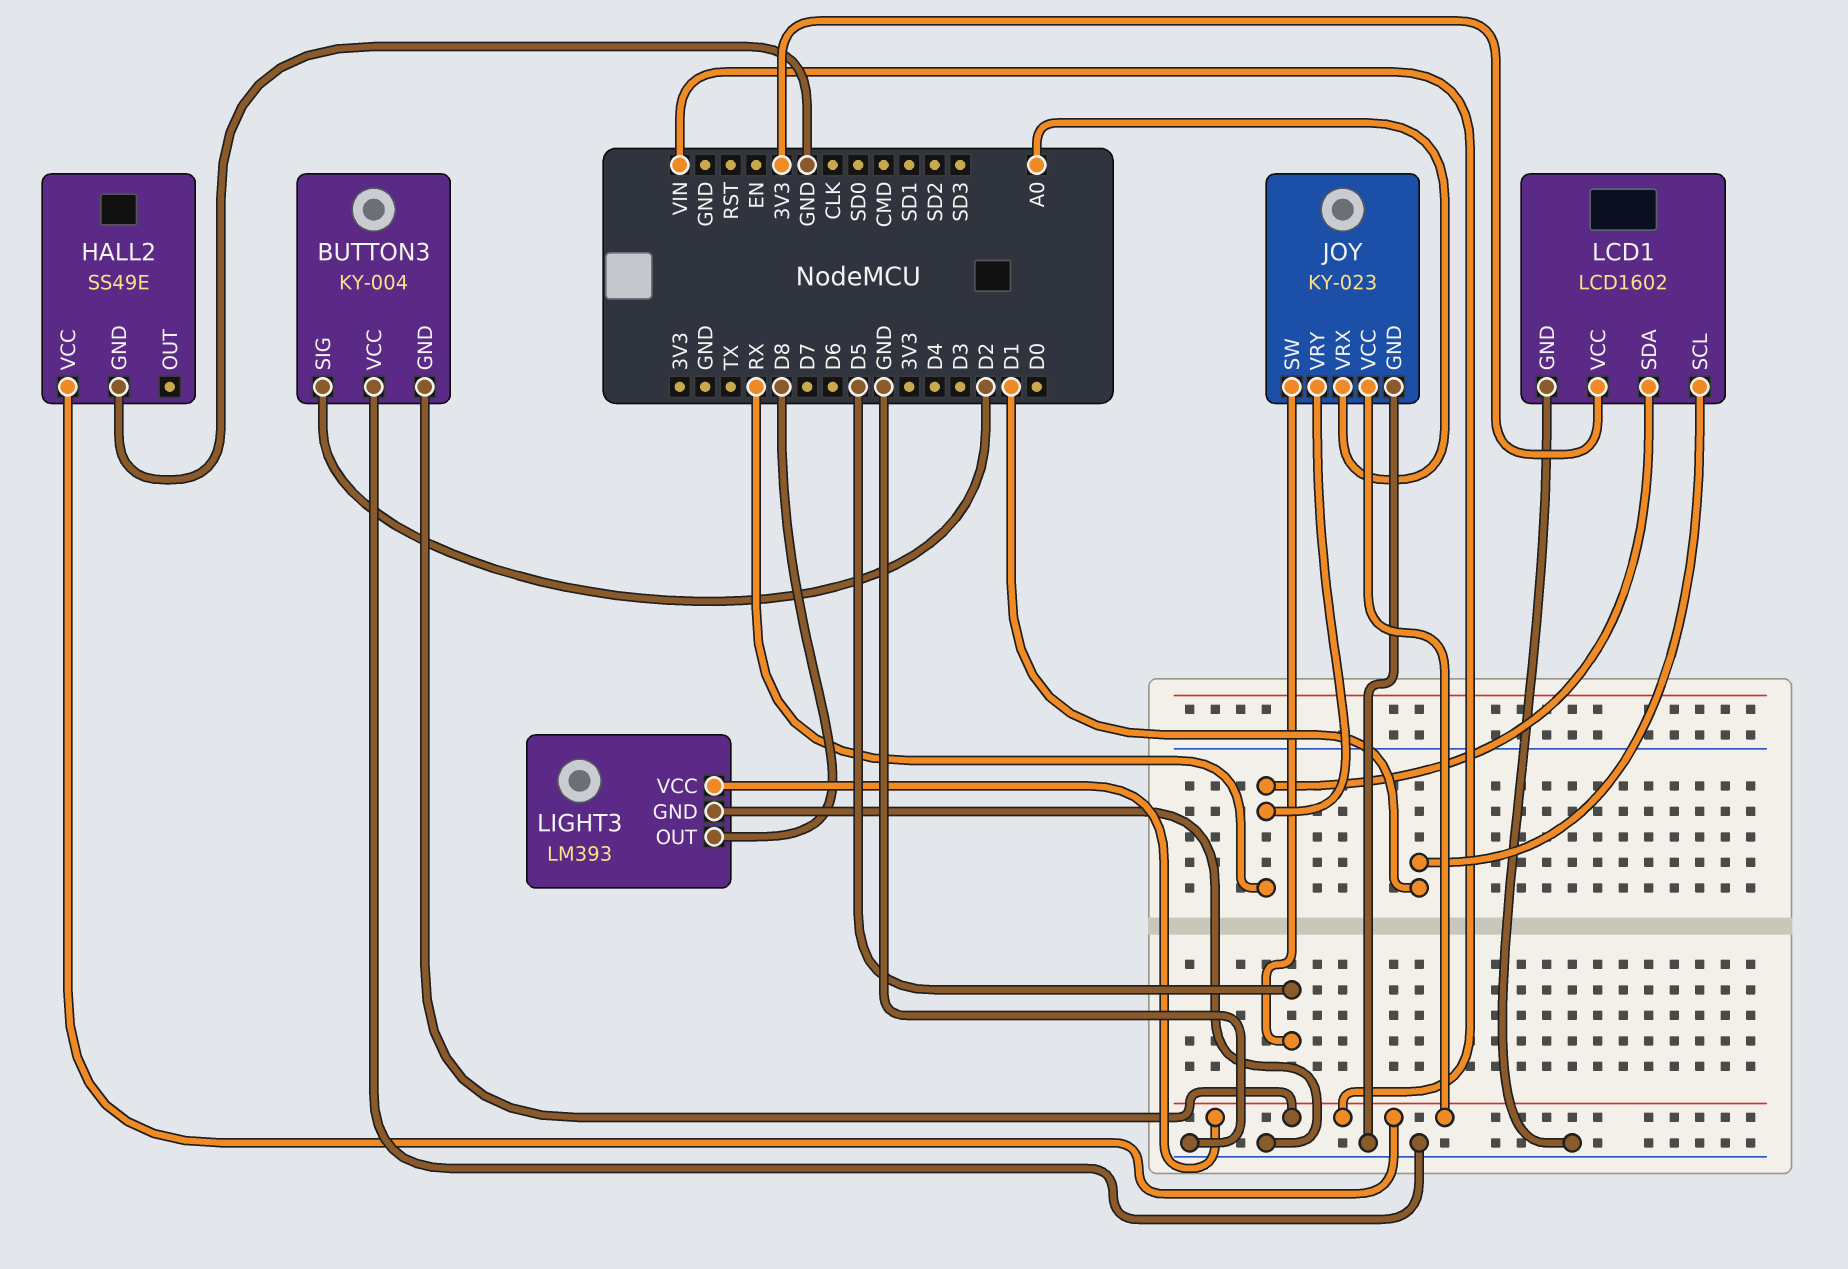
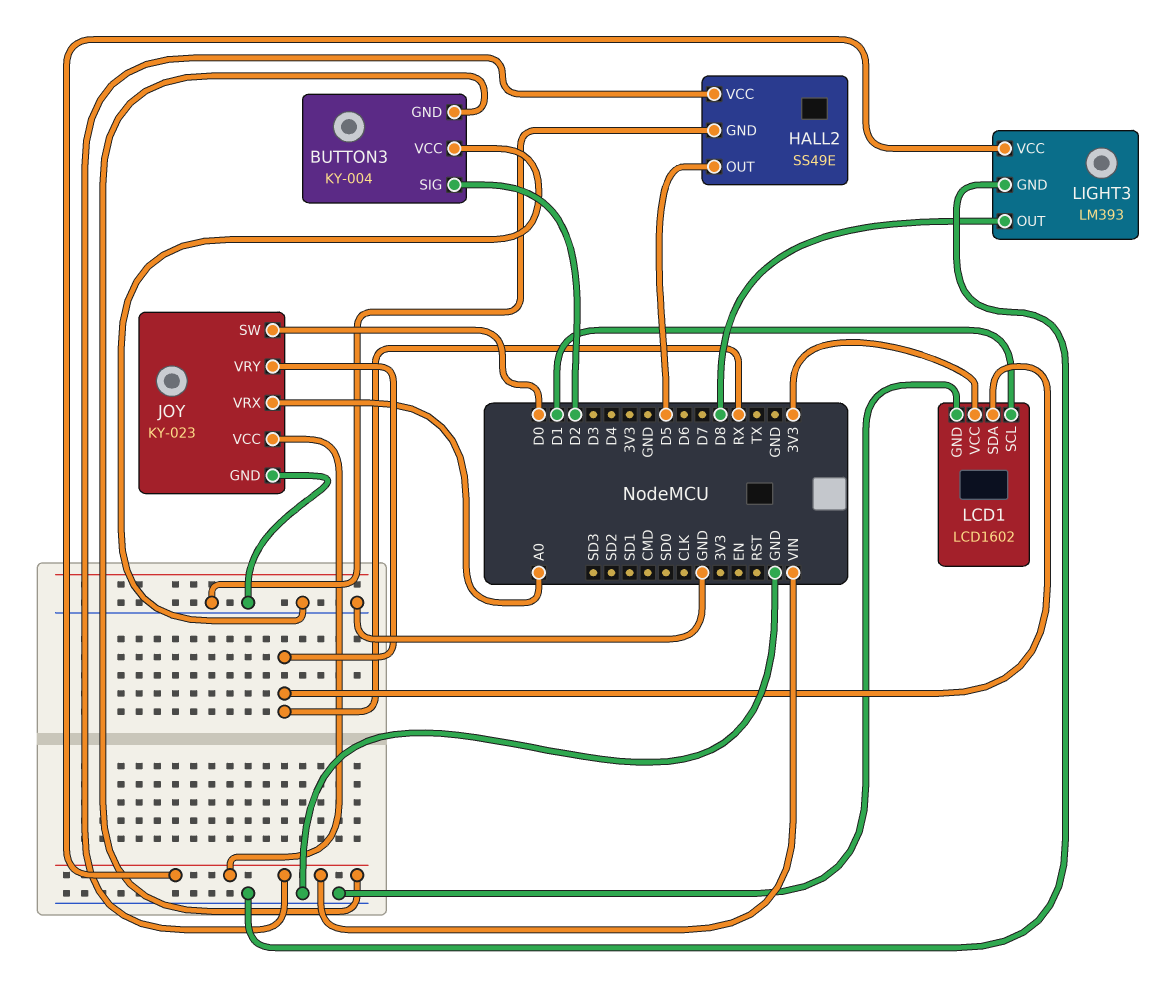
HALL2 pin OUT: none -> D5
JOY pin SW: D5 -> D0

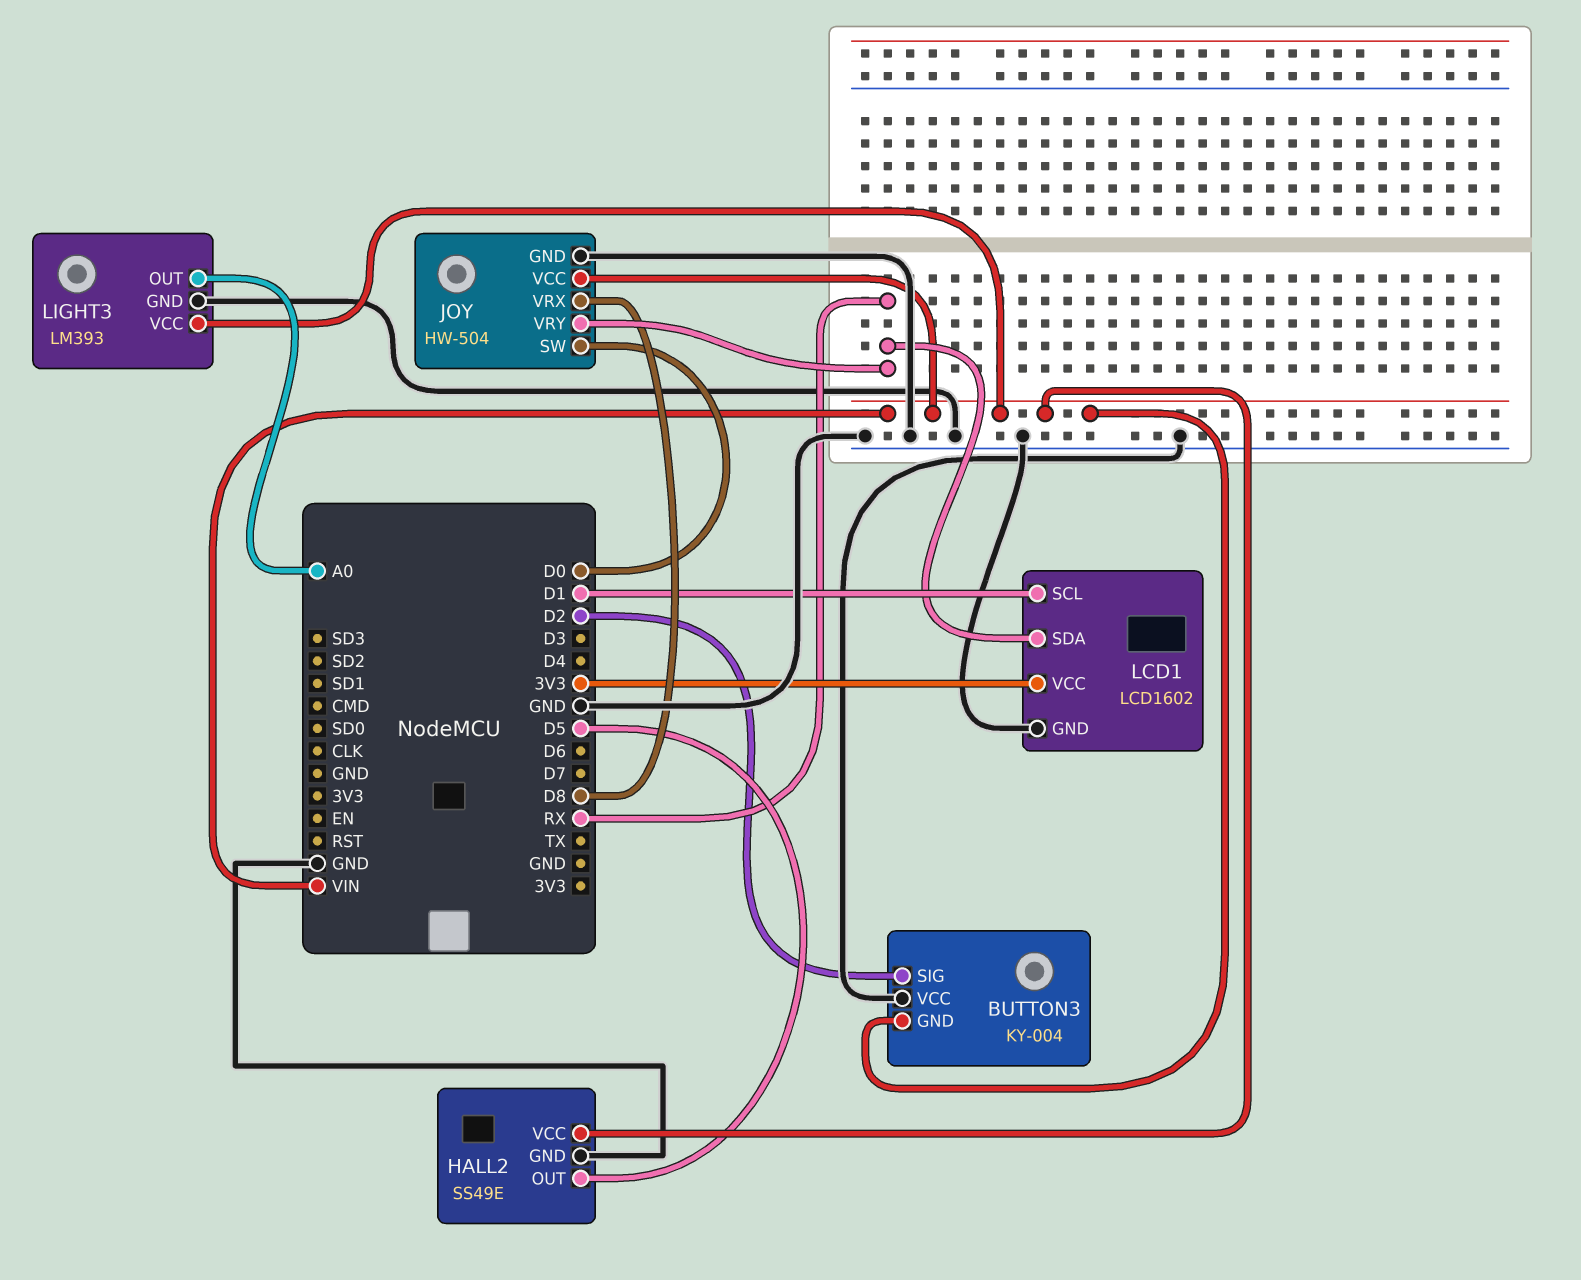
JOY: KY-023 -> HW-504
JOY pin VRX: A0 -> D8
LIGHT3 pin OUT: D8 -> A0

